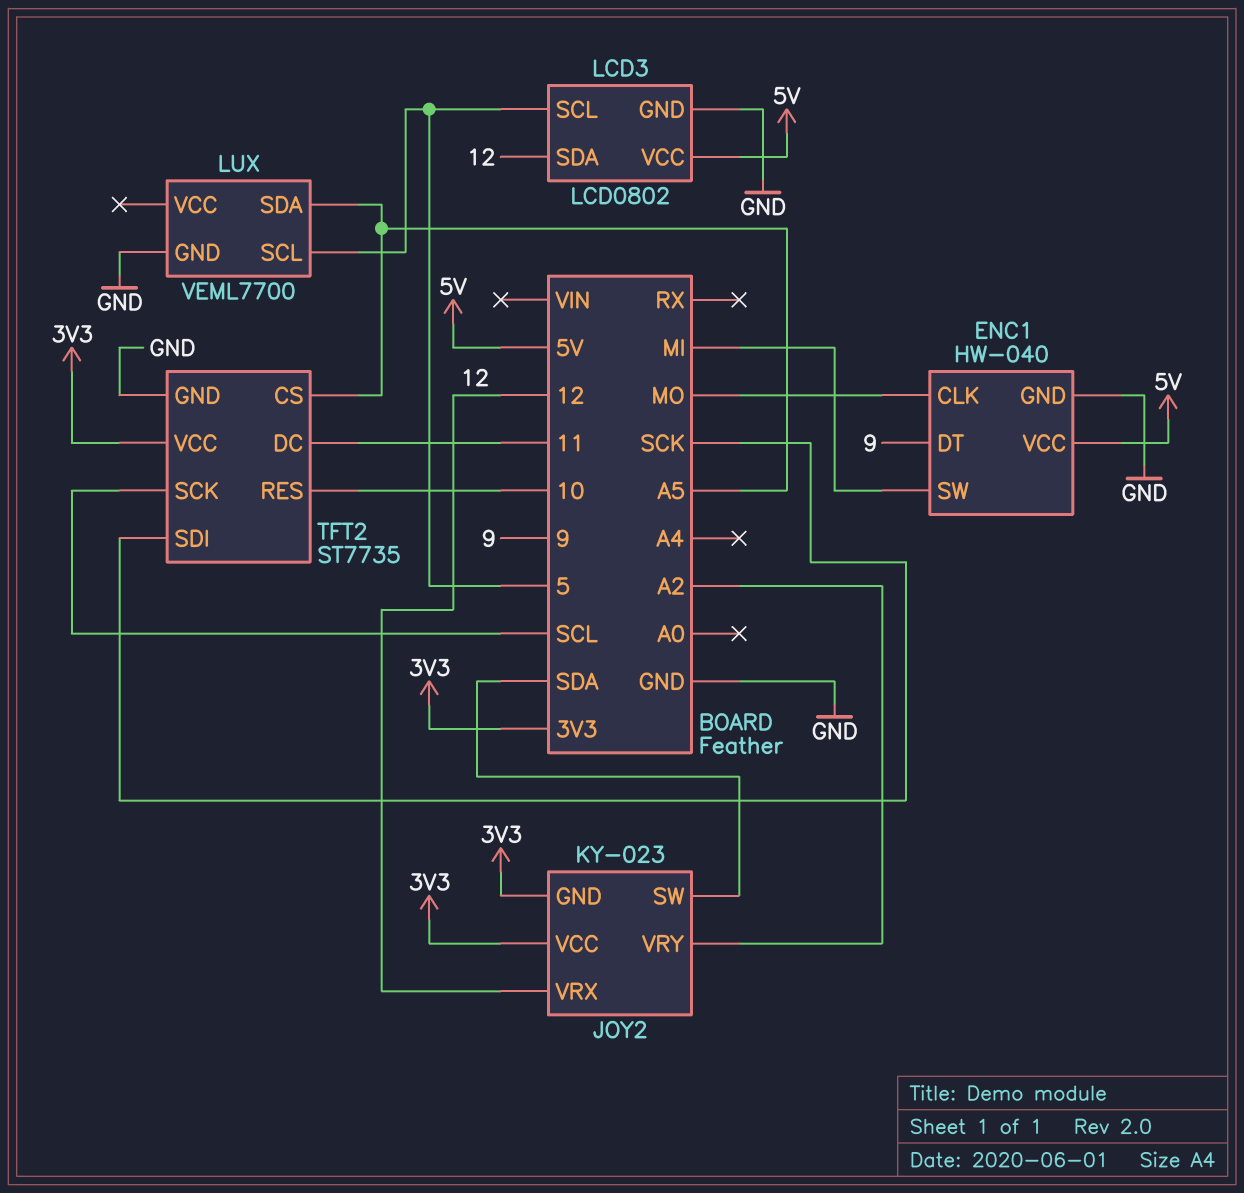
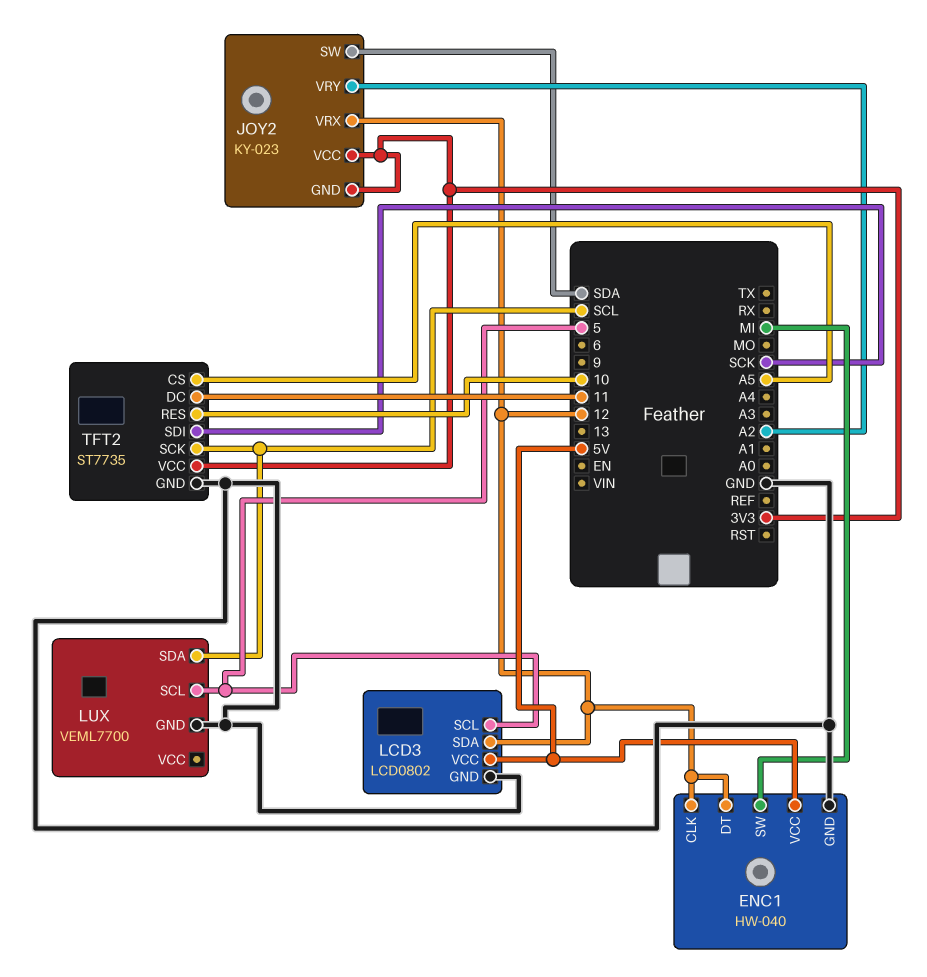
ENC1 pin CLK: MO -> 12
ENC1 pin DT: 9 -> 12
LUX pin SDA: A5 -> SCL

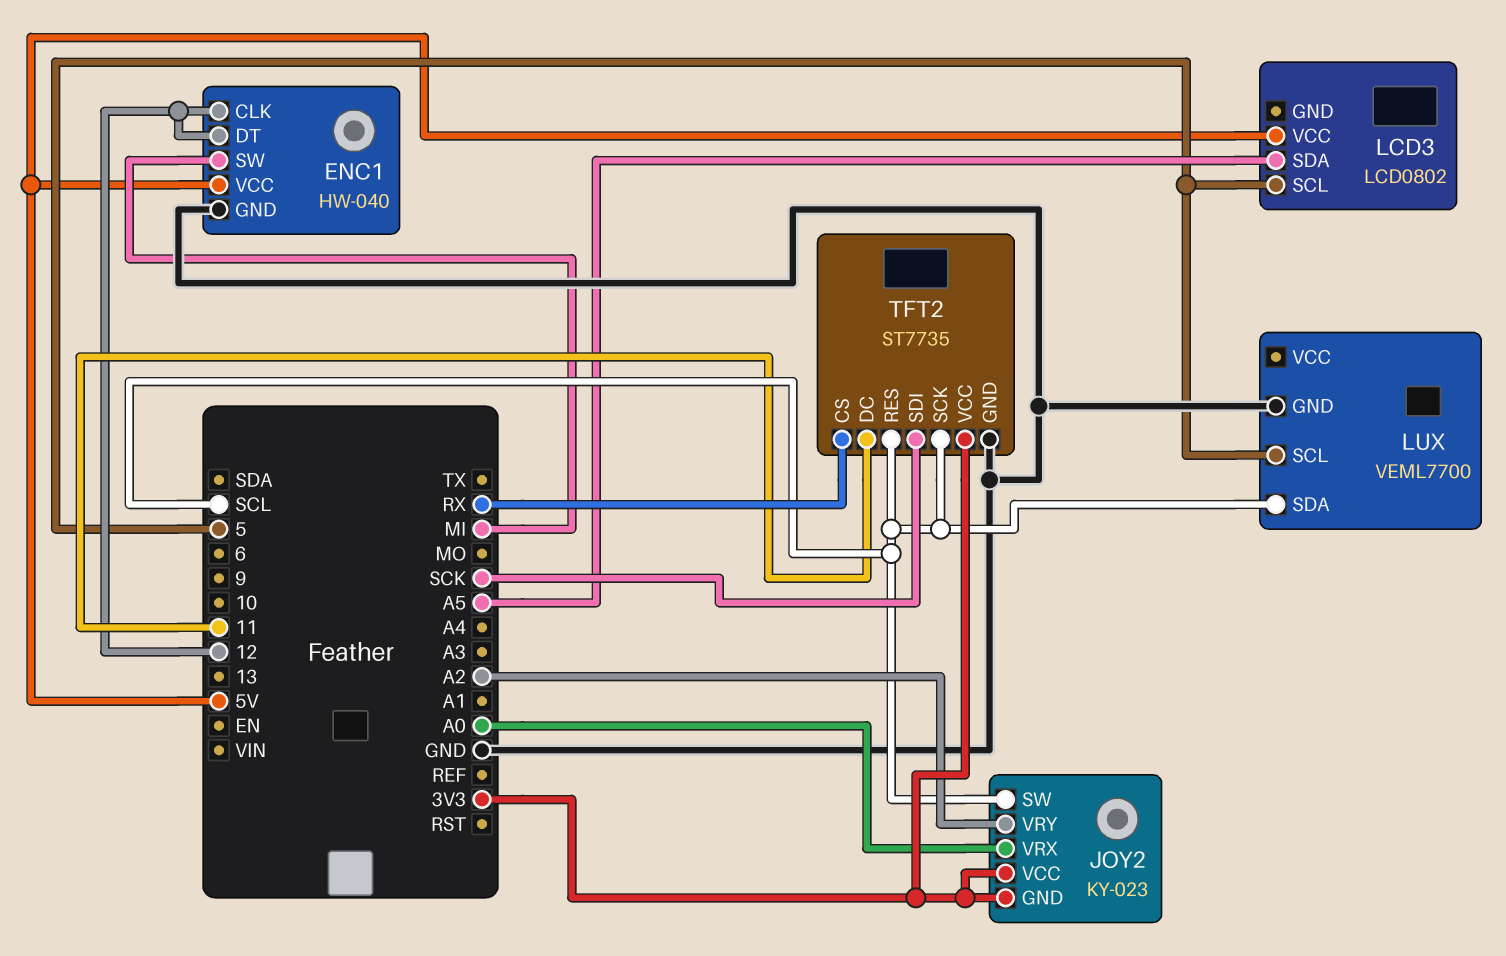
JOY2 pin SW: SDA -> SCL
JOY2 pin VRX: 12 -> A0
LCD3 pin GND: GND -> none
LCD3 pin SDA: 12 -> A5
TFT2 pin CS: A5 -> RX
TFT2 pin RES: 10 -> SCL

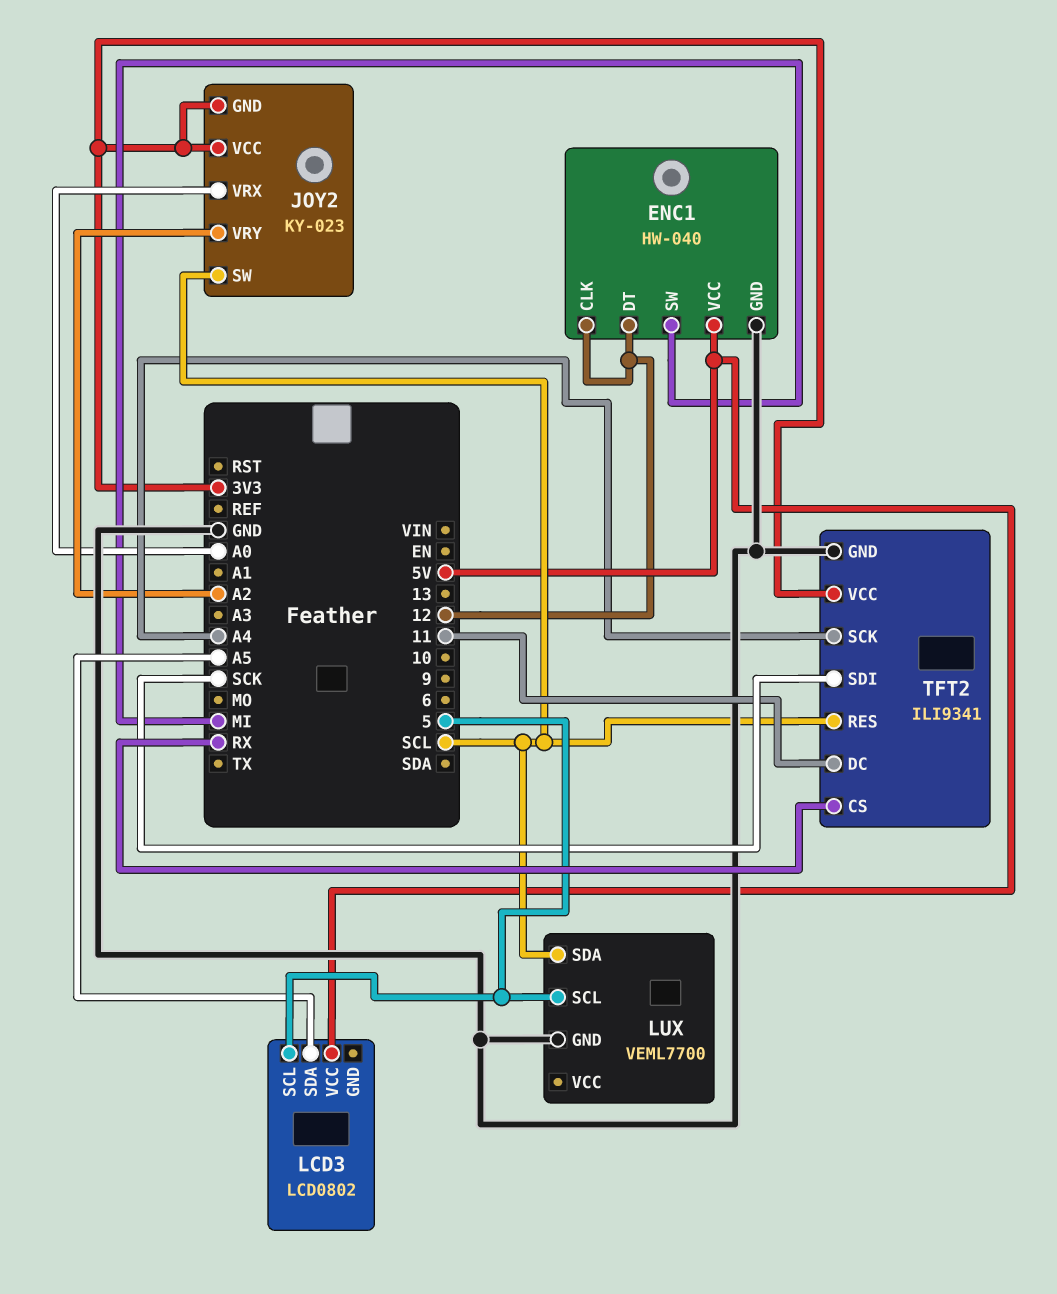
TFT2: ST7735 -> ILI9341
TFT2 pin SCK: SCL -> A4

